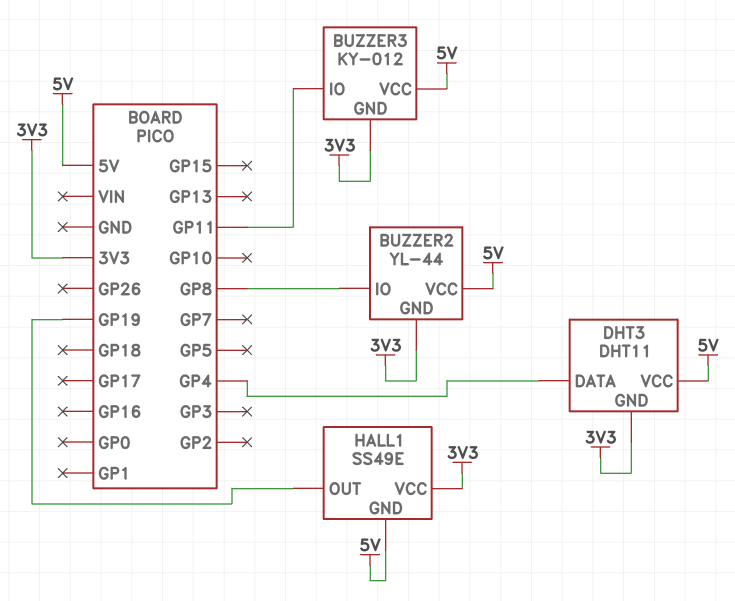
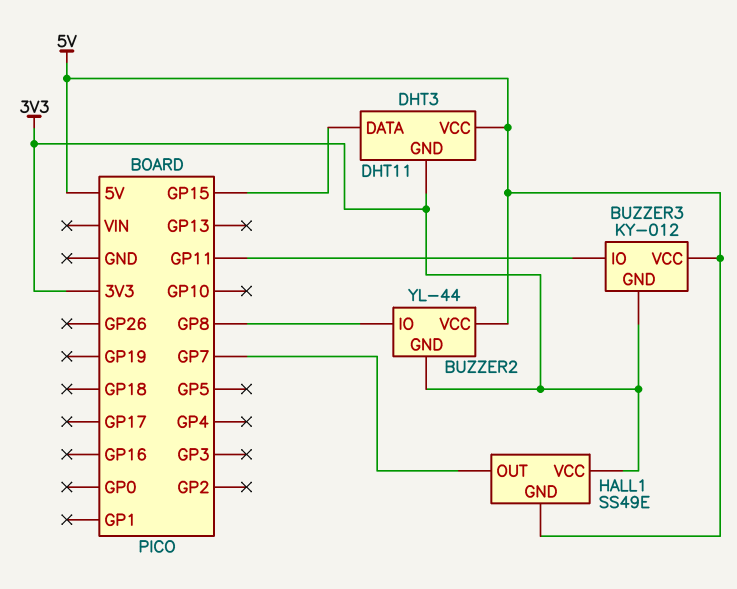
DHT3 pin DATA: GP4 -> GP15
HALL1 pin OUT: GP19 -> GP7

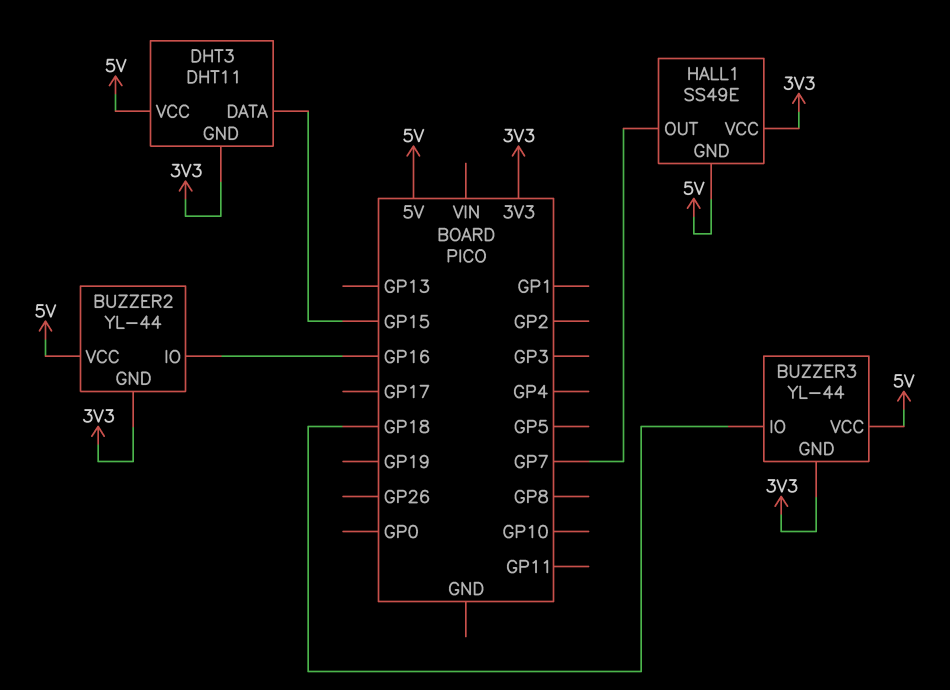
BUZZER2 pin IO: GP8 -> GP16
BUZZER3: KY-012 -> YL-44
BUZZER3 pin IO: GP11 -> GP18

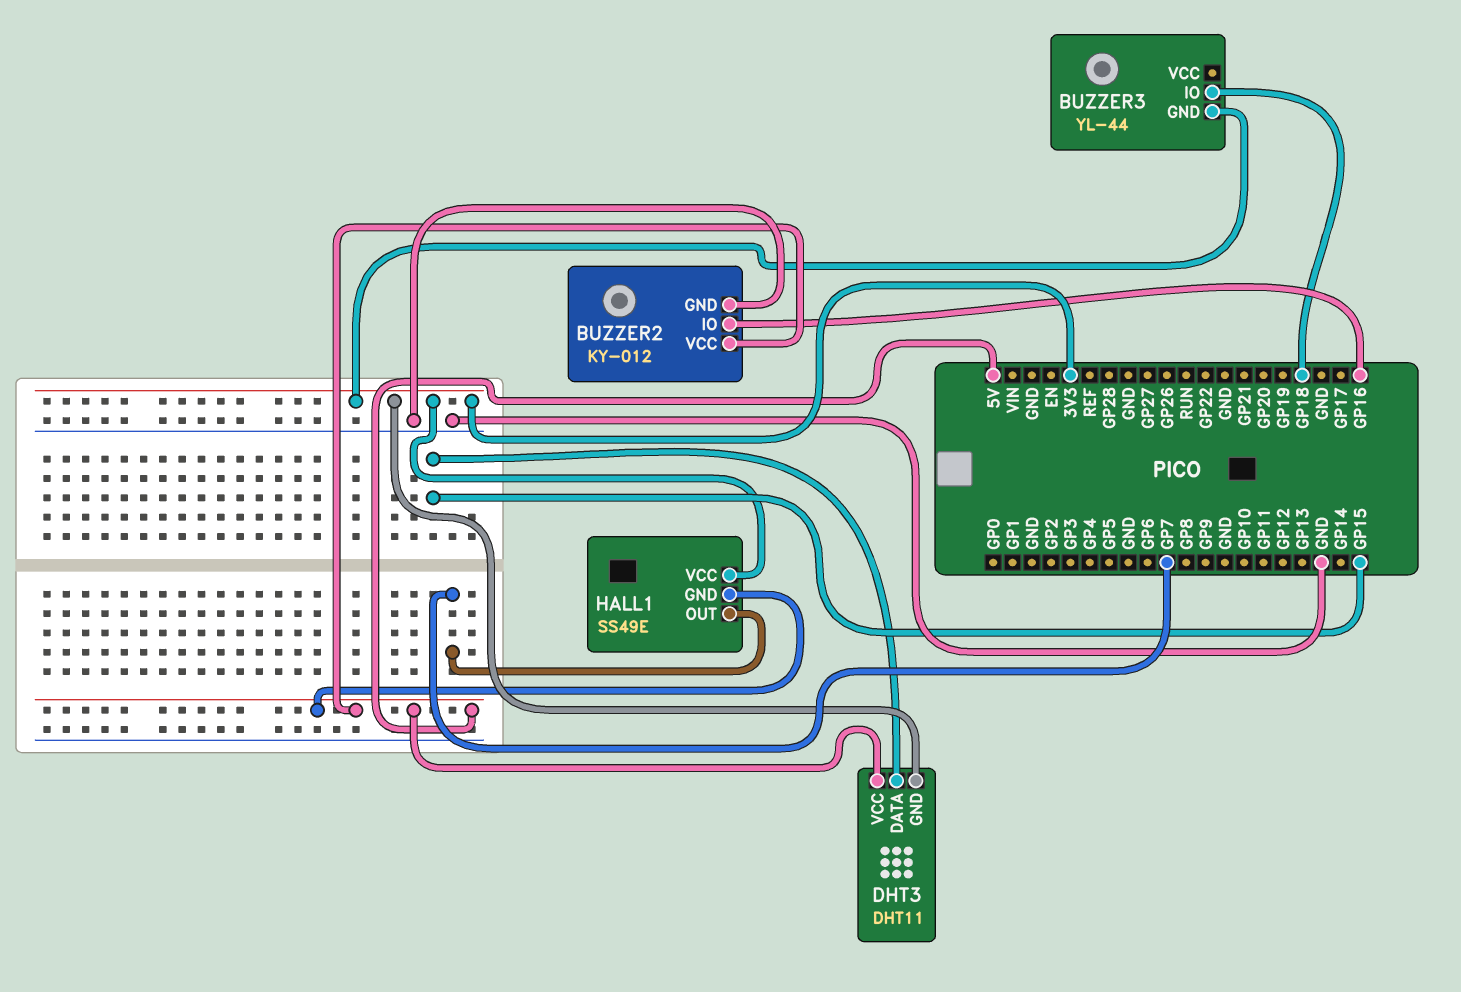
BUZZER2: YL-44 -> KY-012
BUZZER2 pin GND: 3V3 -> GND
BUZZER3 pin VCC: 5V -> none

